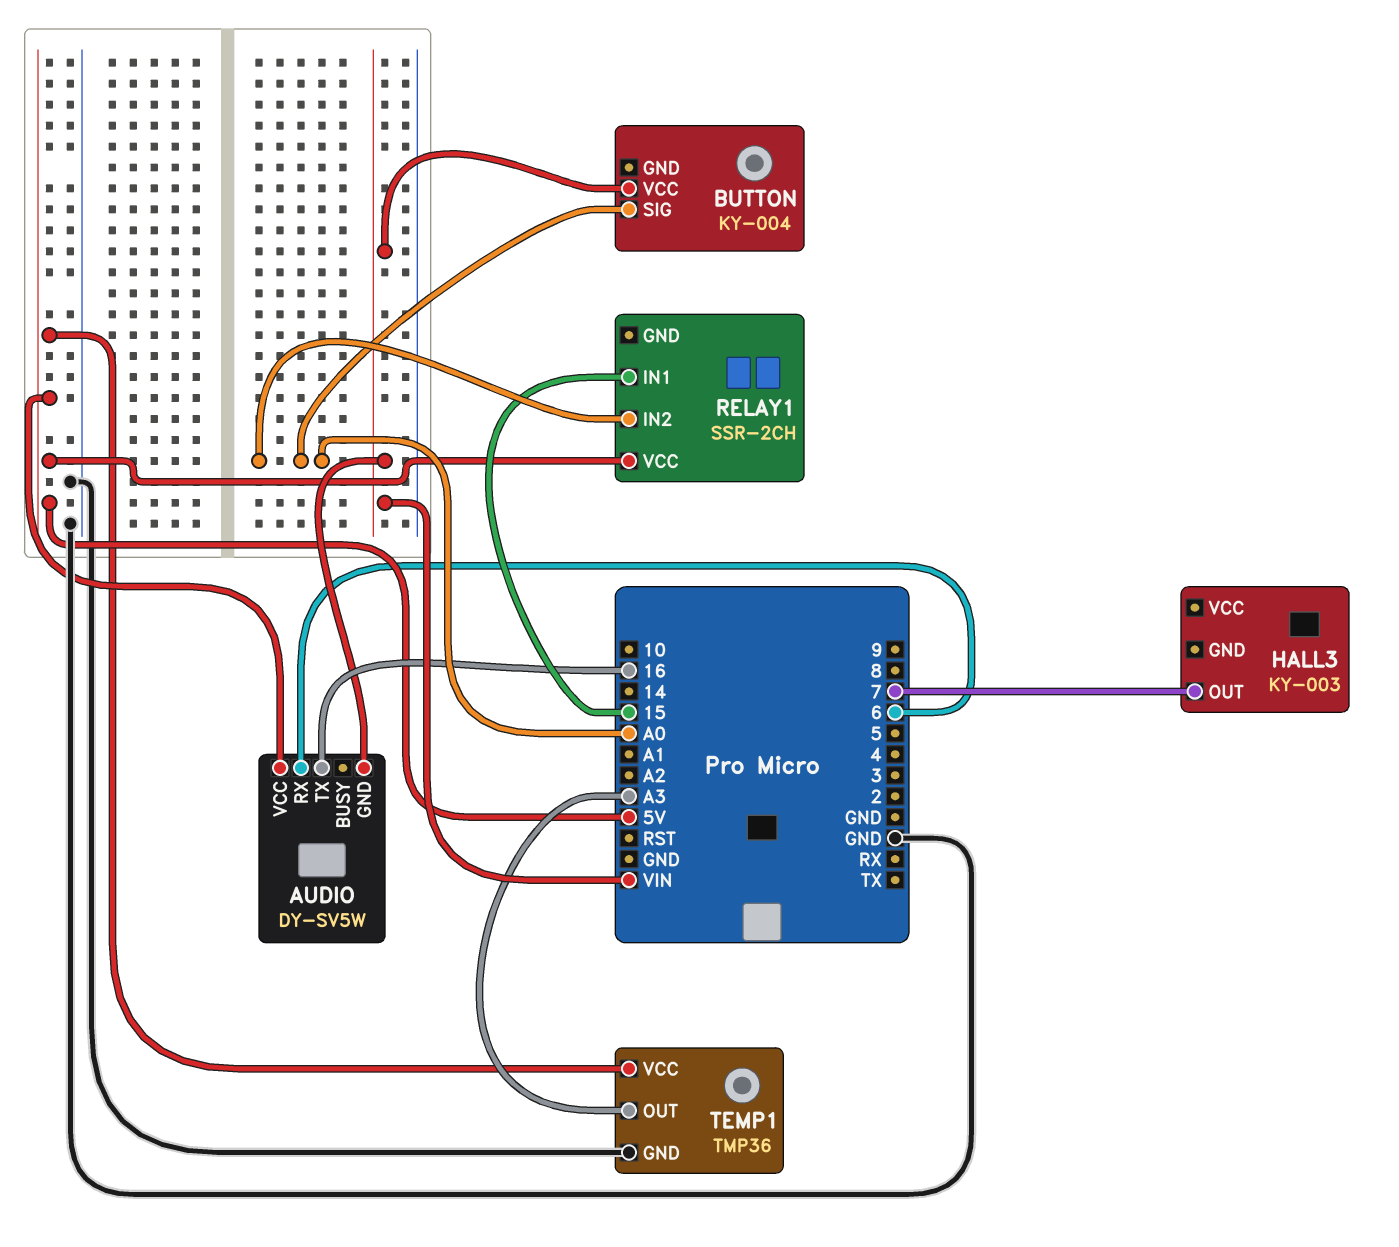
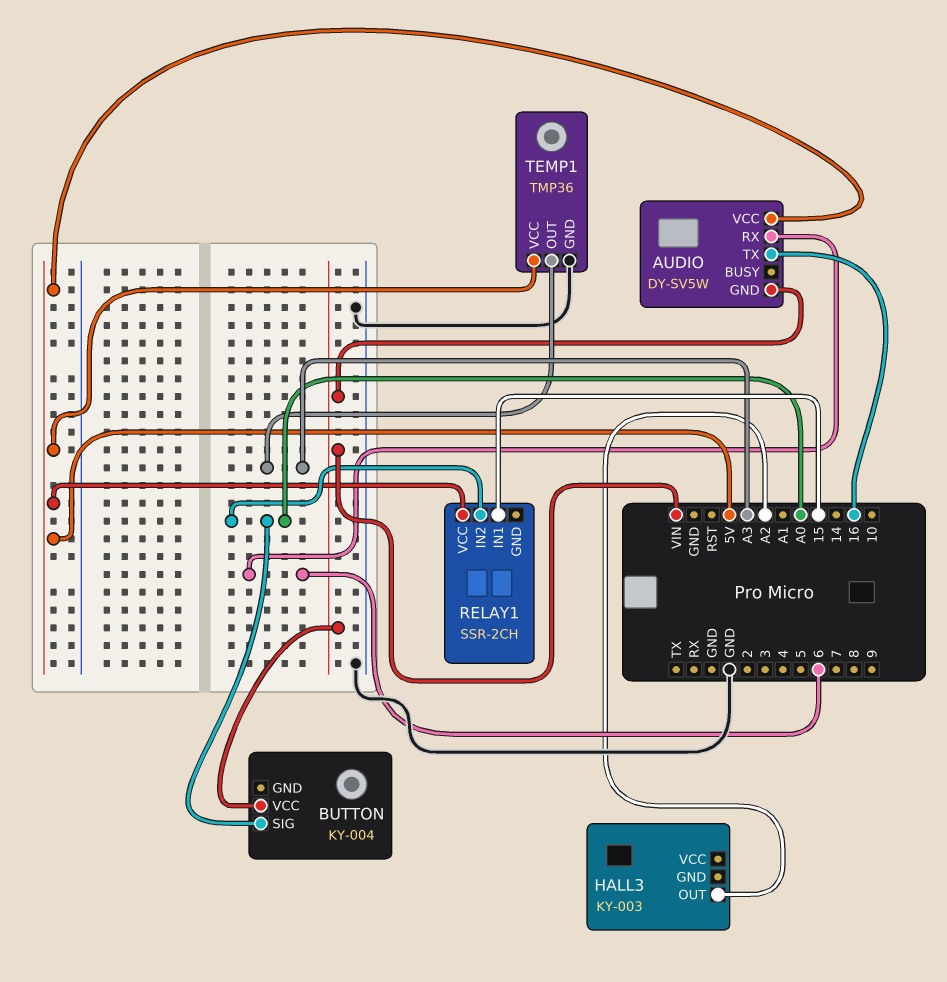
HALL3 pin OUT: 7 -> A2

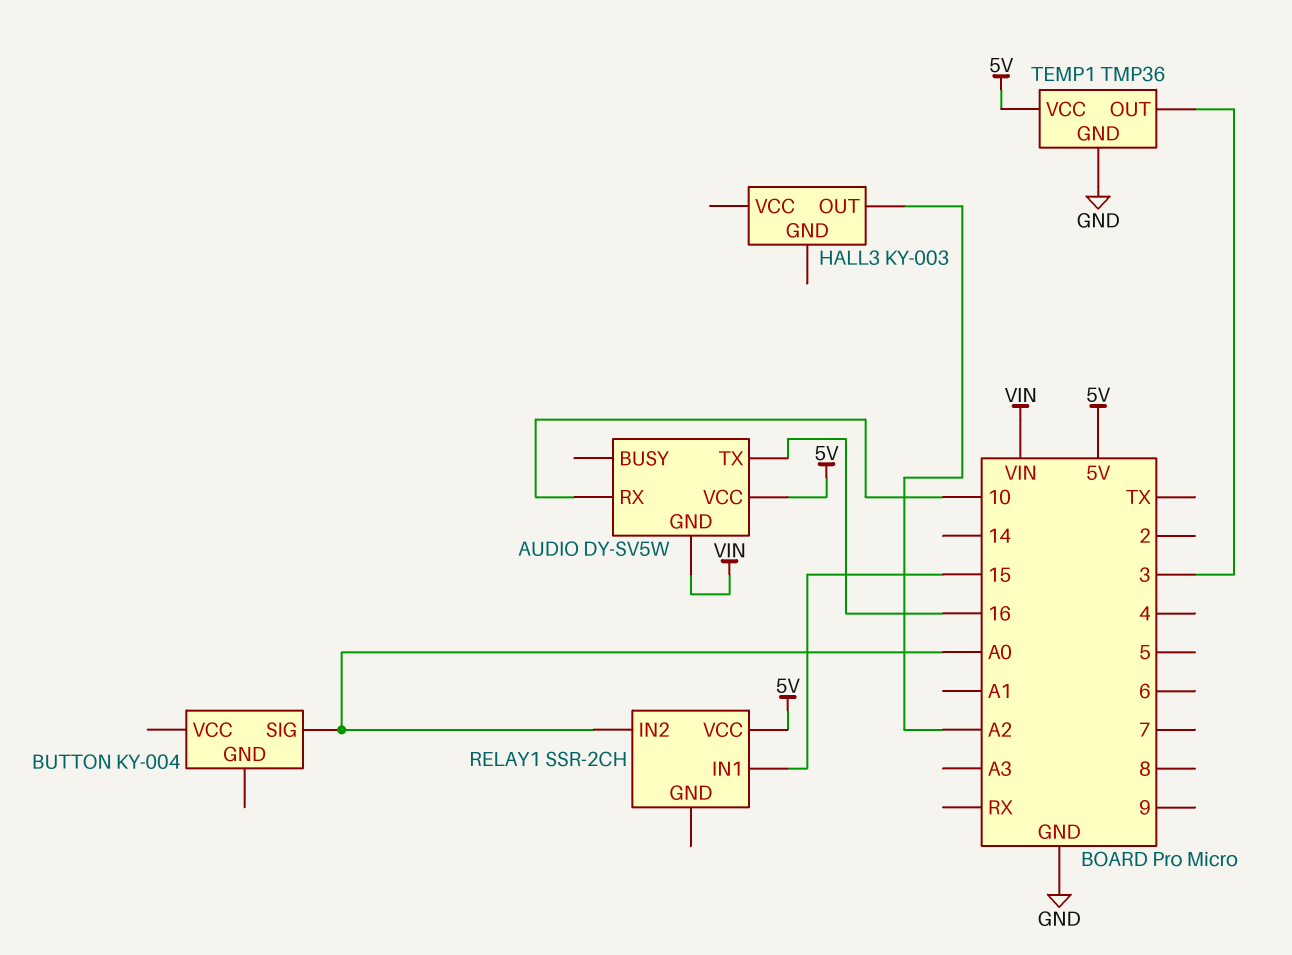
AUDIO pin RX: 6 -> 10
BUTTON pin VCC: VIN -> none
TEMP1 pin OUT: A3 -> 3

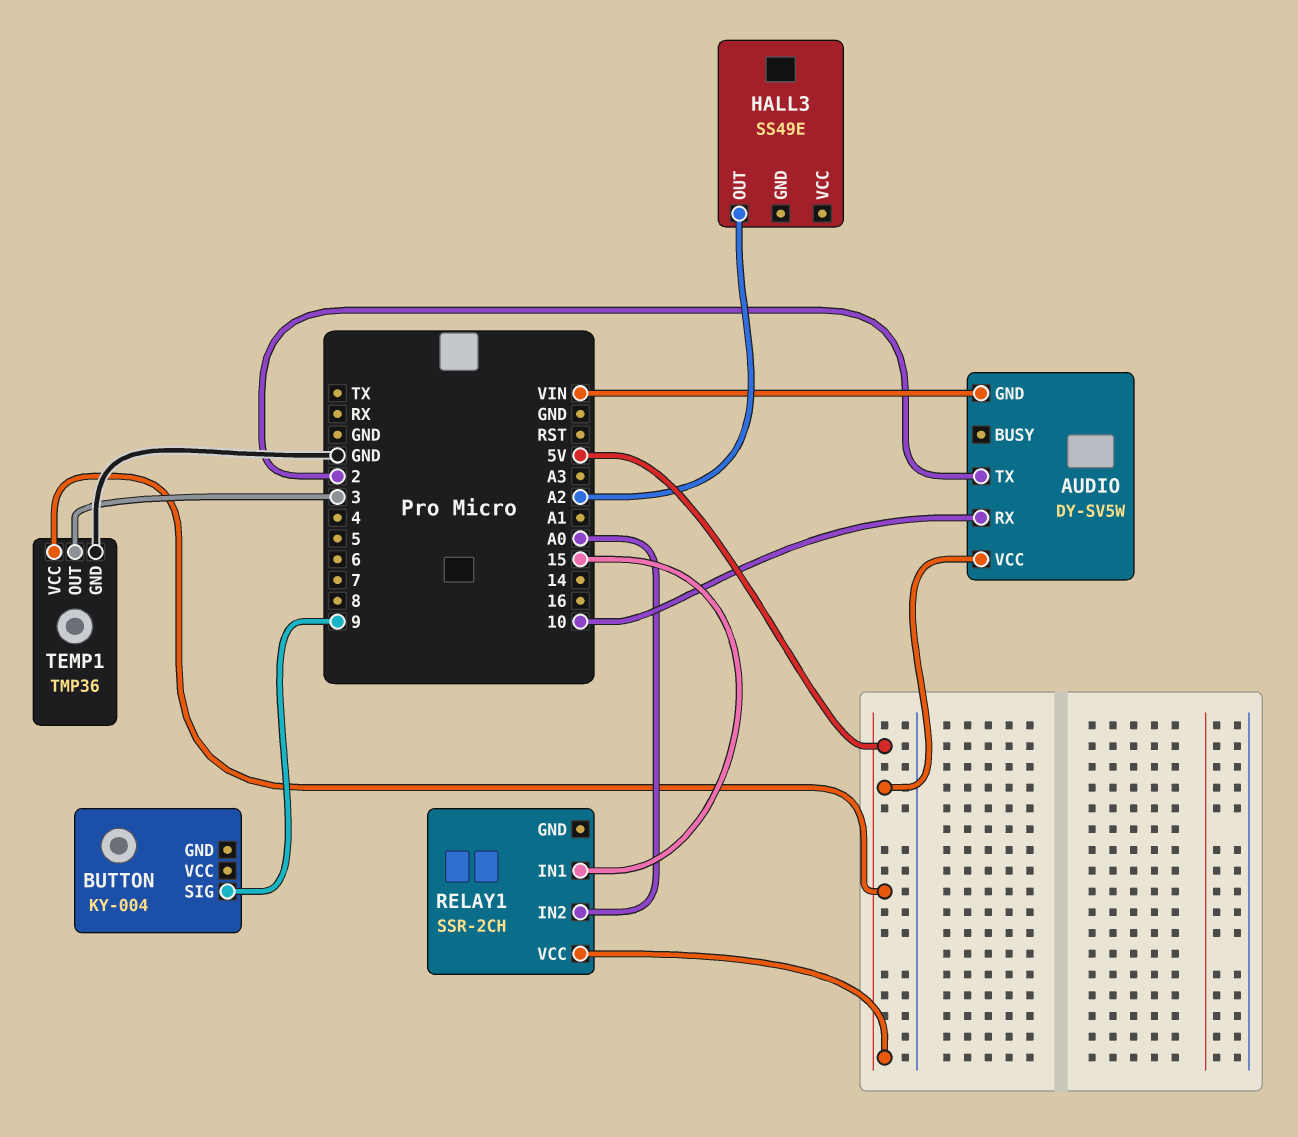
AUDIO pin TX: 16 -> 2
BUTTON pin SIG: A0 -> 9
HALL3: KY-003 -> SS49E

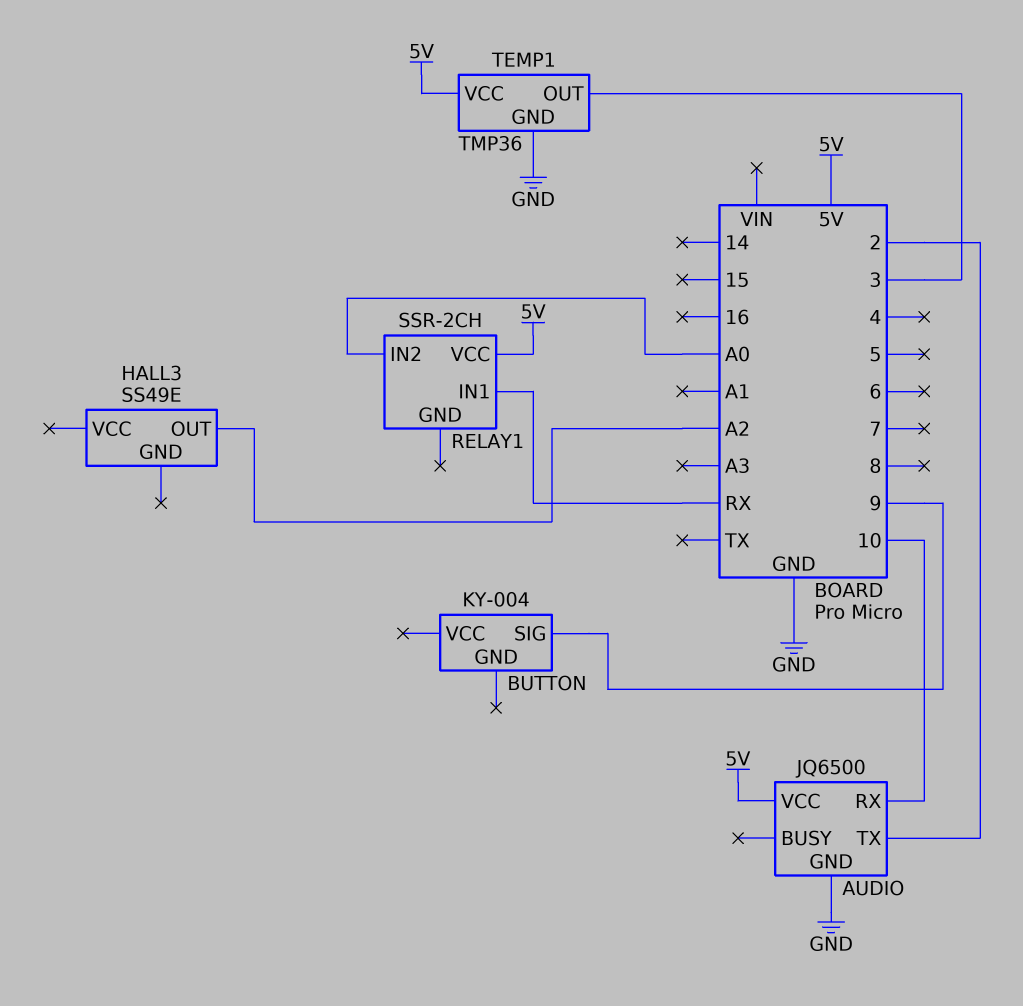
AUDIO: DY-SV5W -> JQ6500
AUDIO pin GND: VIN -> GND
RELAY1 pin IN1: 15 -> RX

